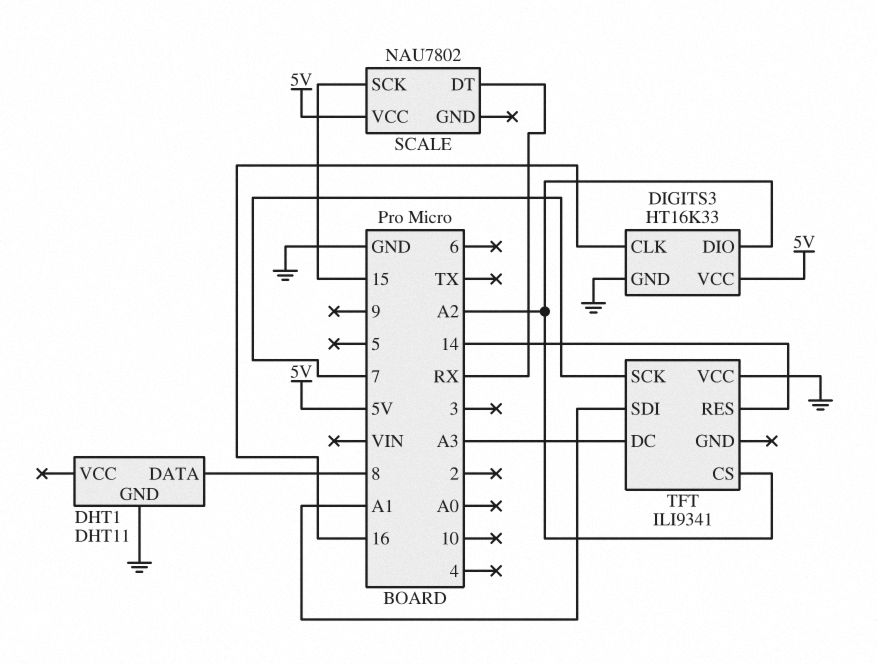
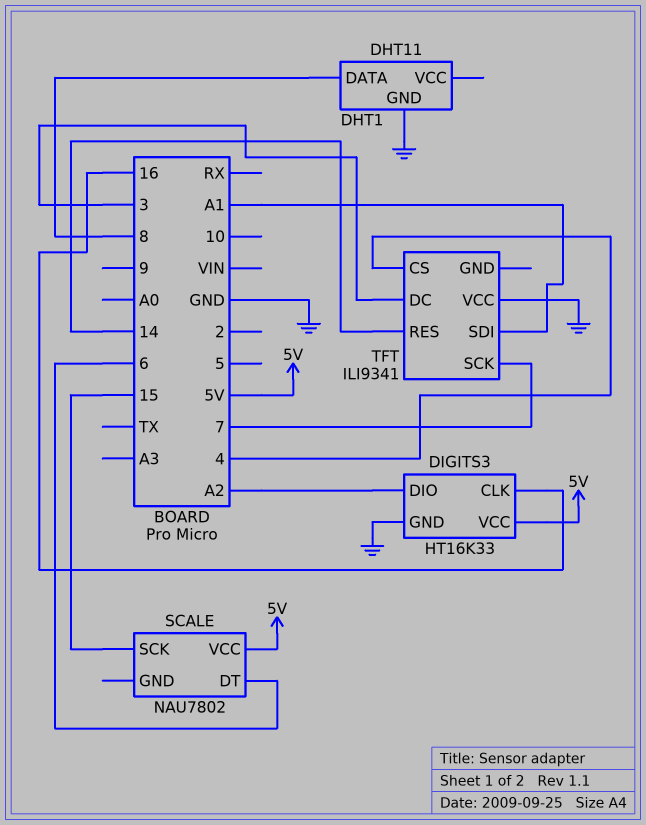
SCALE pin DT: RX -> 6
TFT pin CS: A2 -> 4
TFT pin DC: A3 -> 3

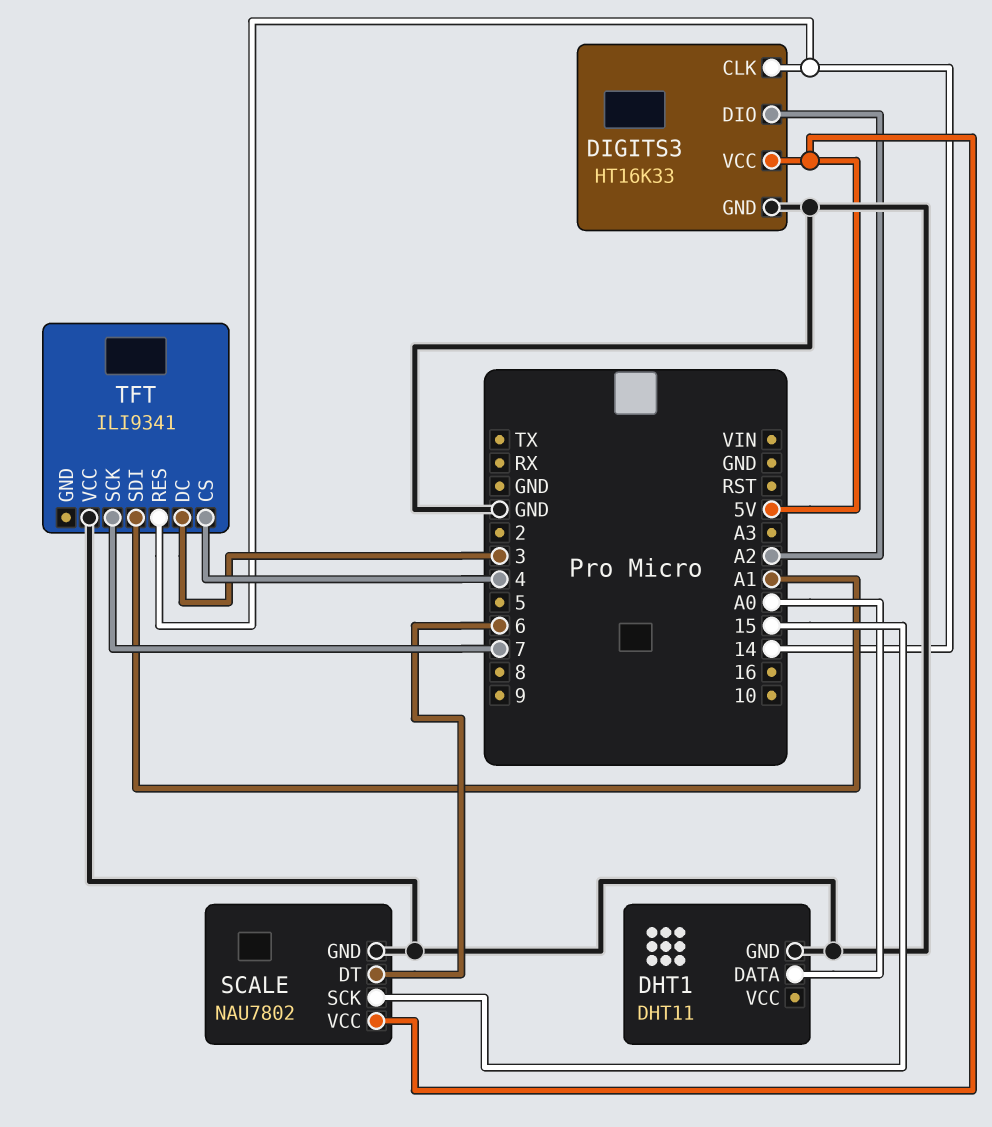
DHT1 pin DATA: 8 -> A0
DIGITS3 pin CLK: 16 -> 14
SCALE pin GND: none -> GND

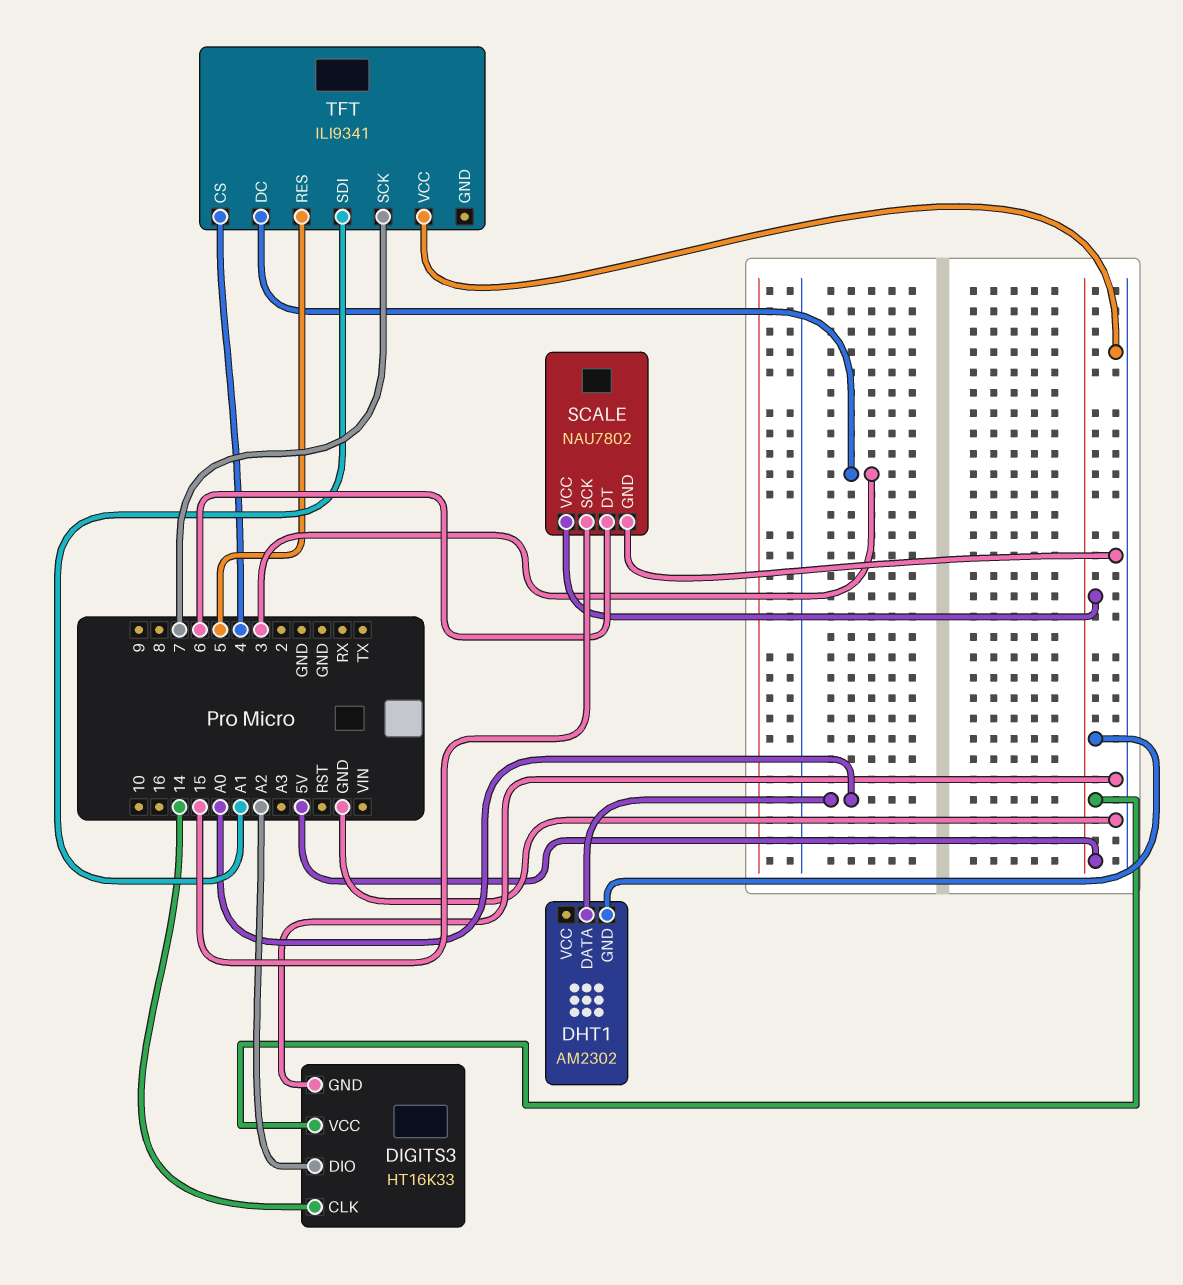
DHT1: DHT11 -> AM2302
DHT1 pin GND: GND -> 5V
TFT pin RES: 14 -> 5

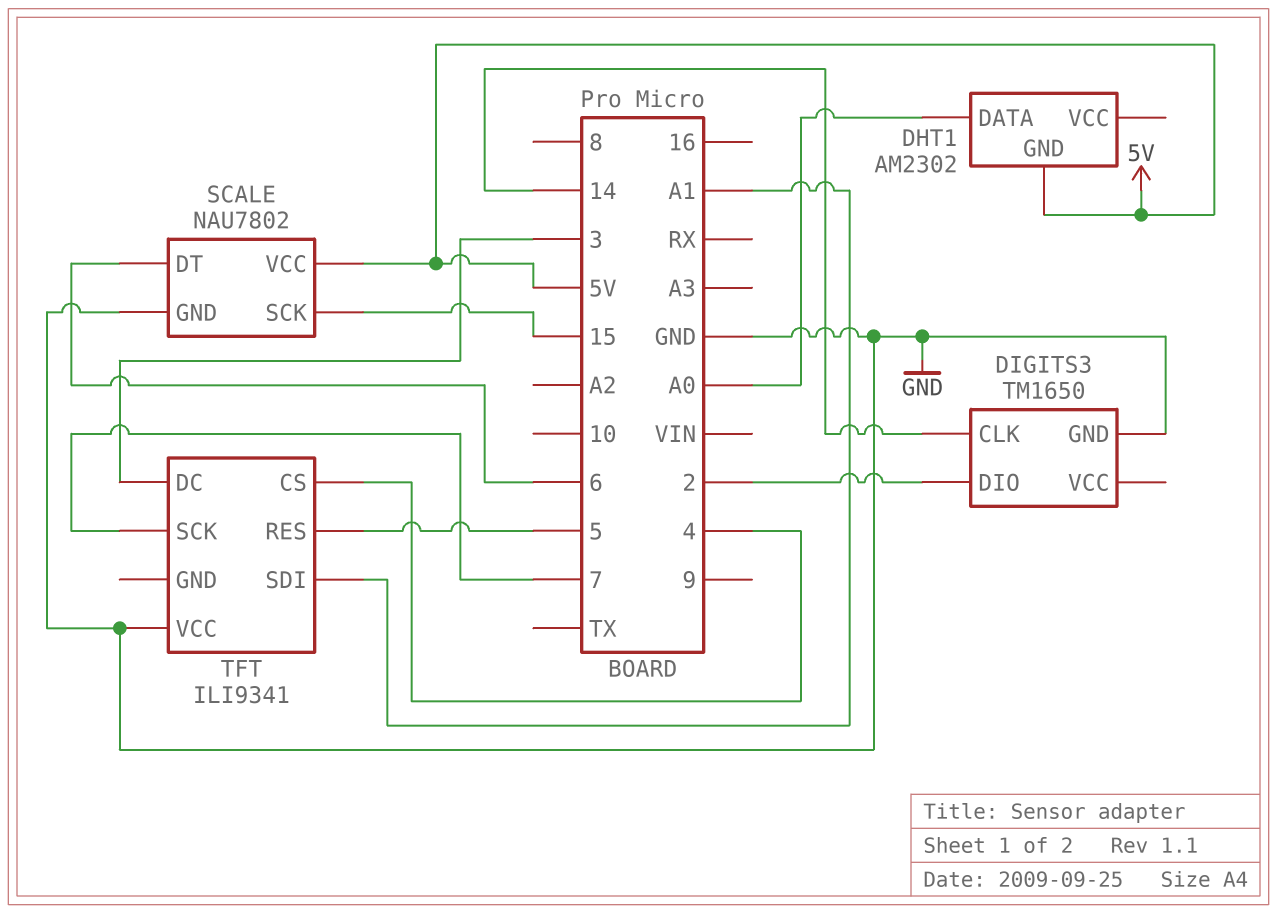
DIGITS3: HT16K33 -> TM1650
DIGITS3 pin DIO: A2 -> 2
DIGITS3 pin VCC: 5V -> none

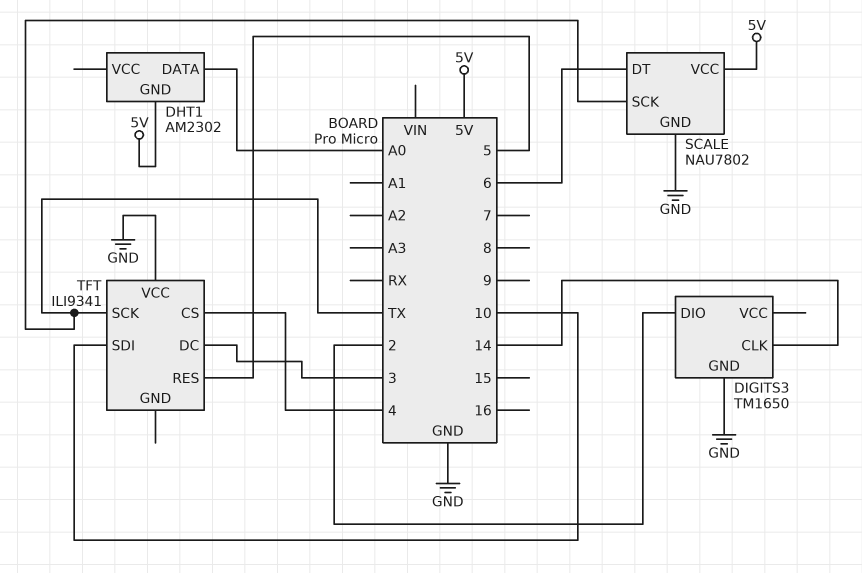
SCALE pin SCK: 15 -> TX
TFT pin SCK: 7 -> TX
TFT pin SDI: A1 -> 10

